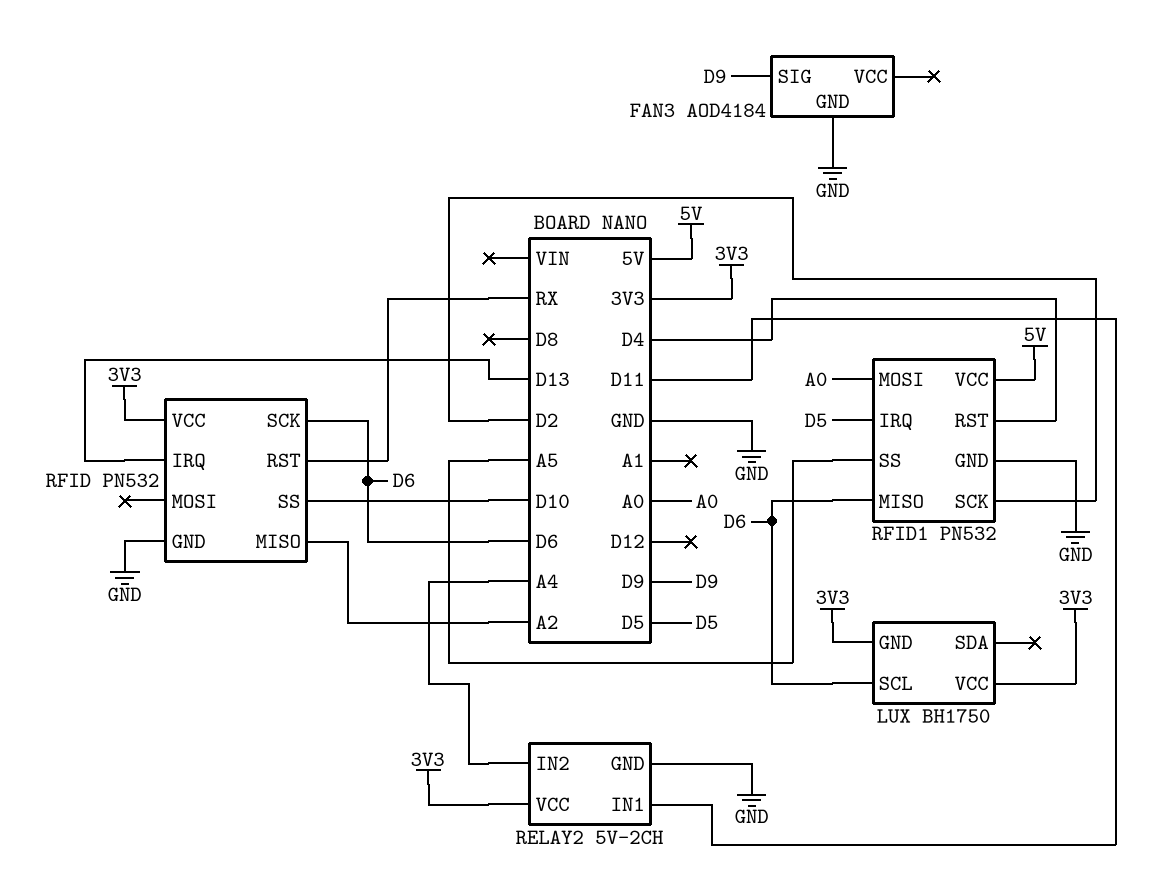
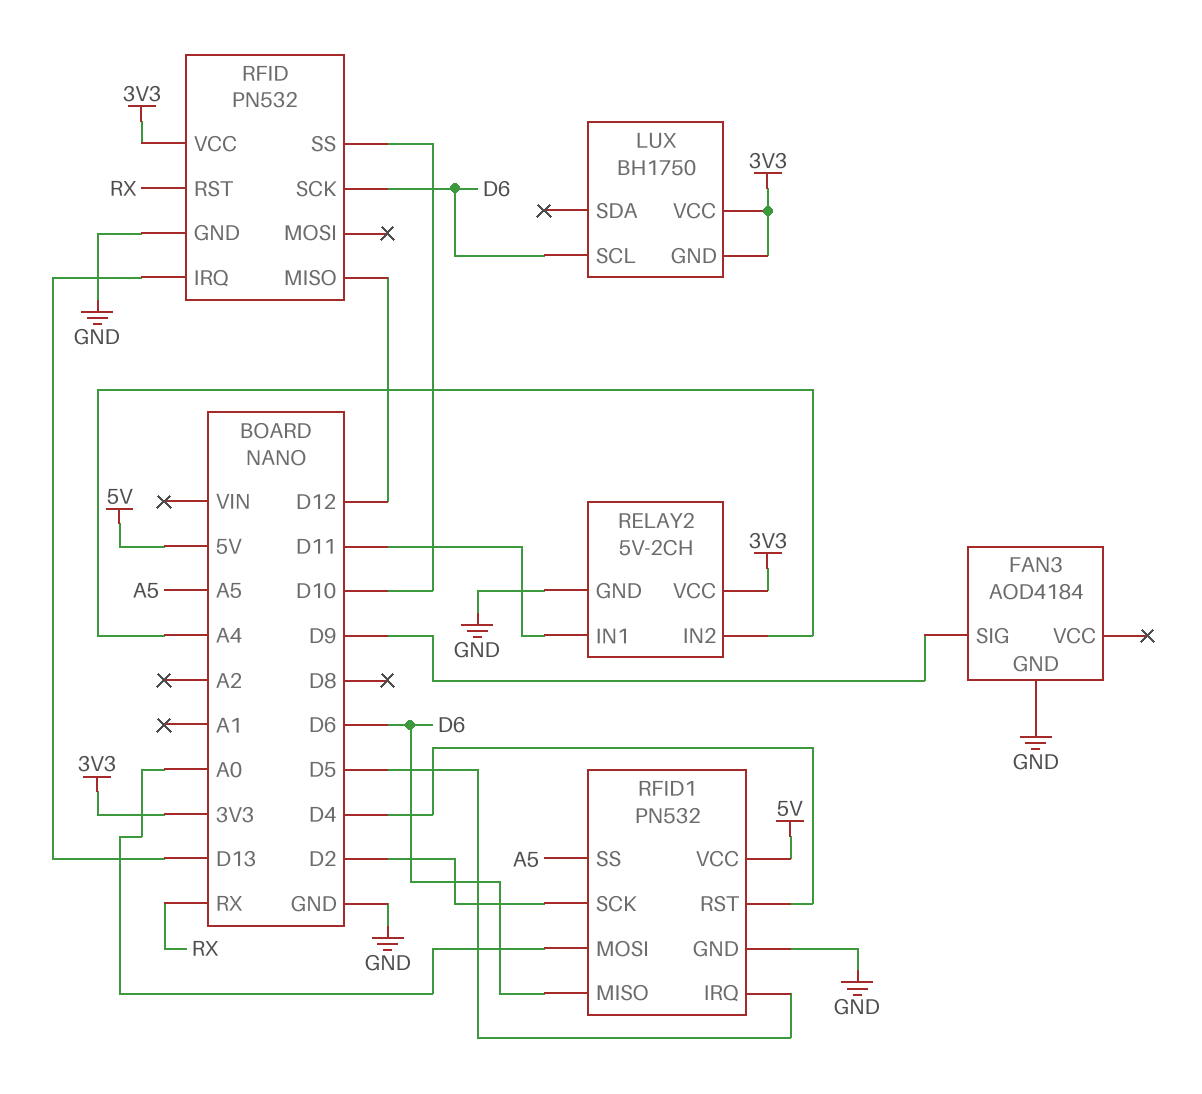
RFID pin MISO: A2 -> D12

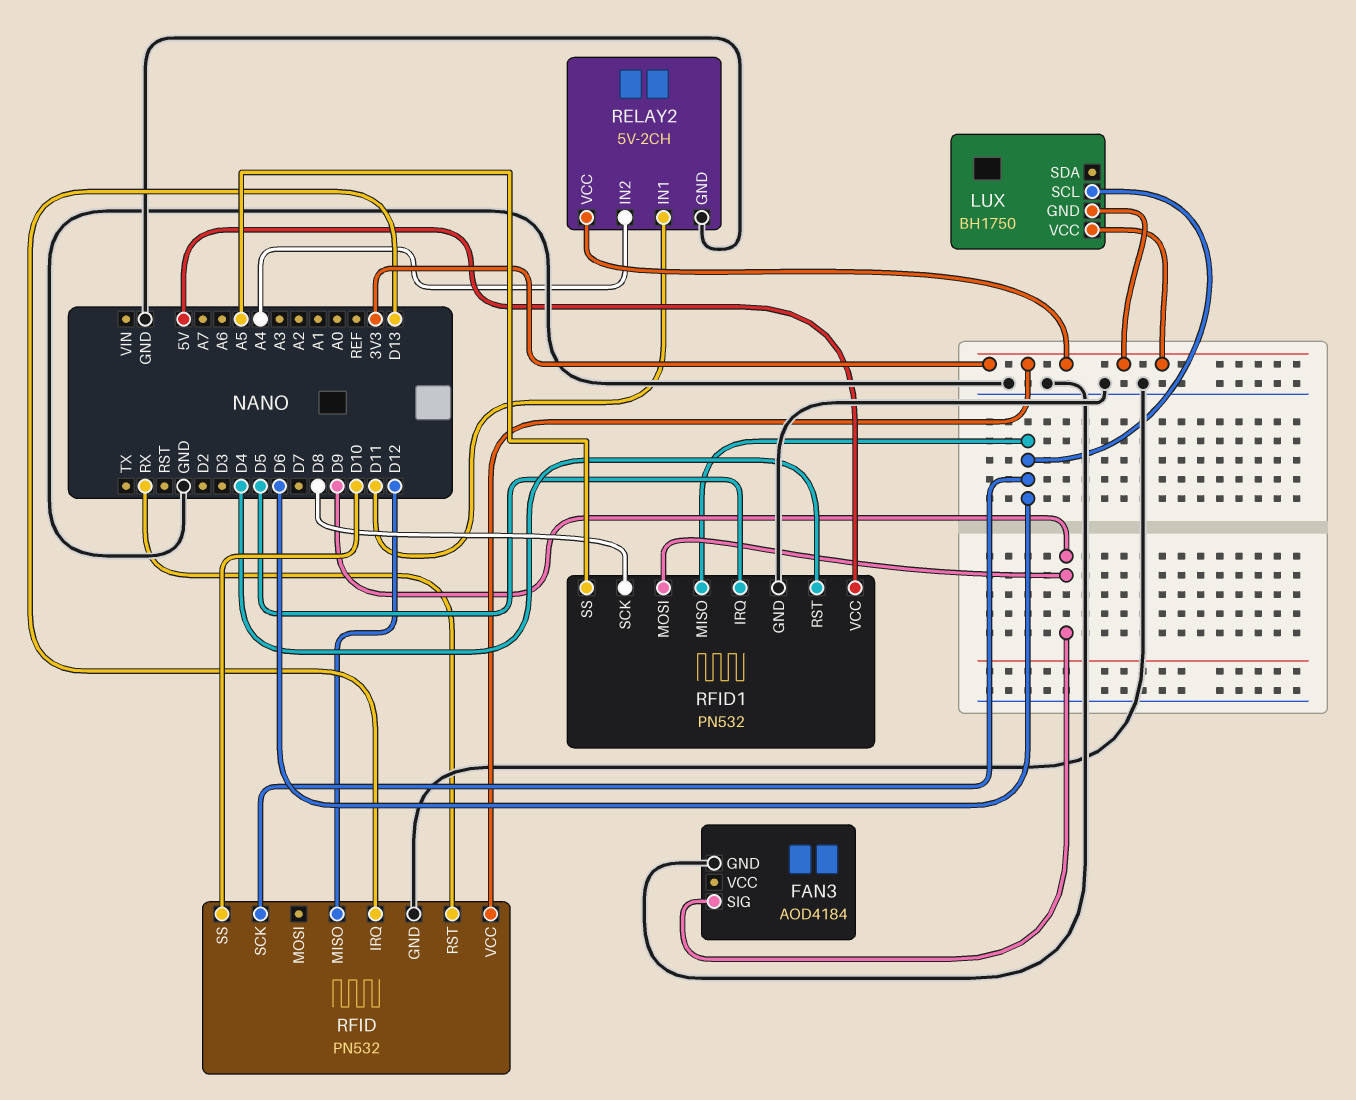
RFID1 pin MOSI: A0 -> D9
RFID1 pin SCK: D2 -> D8

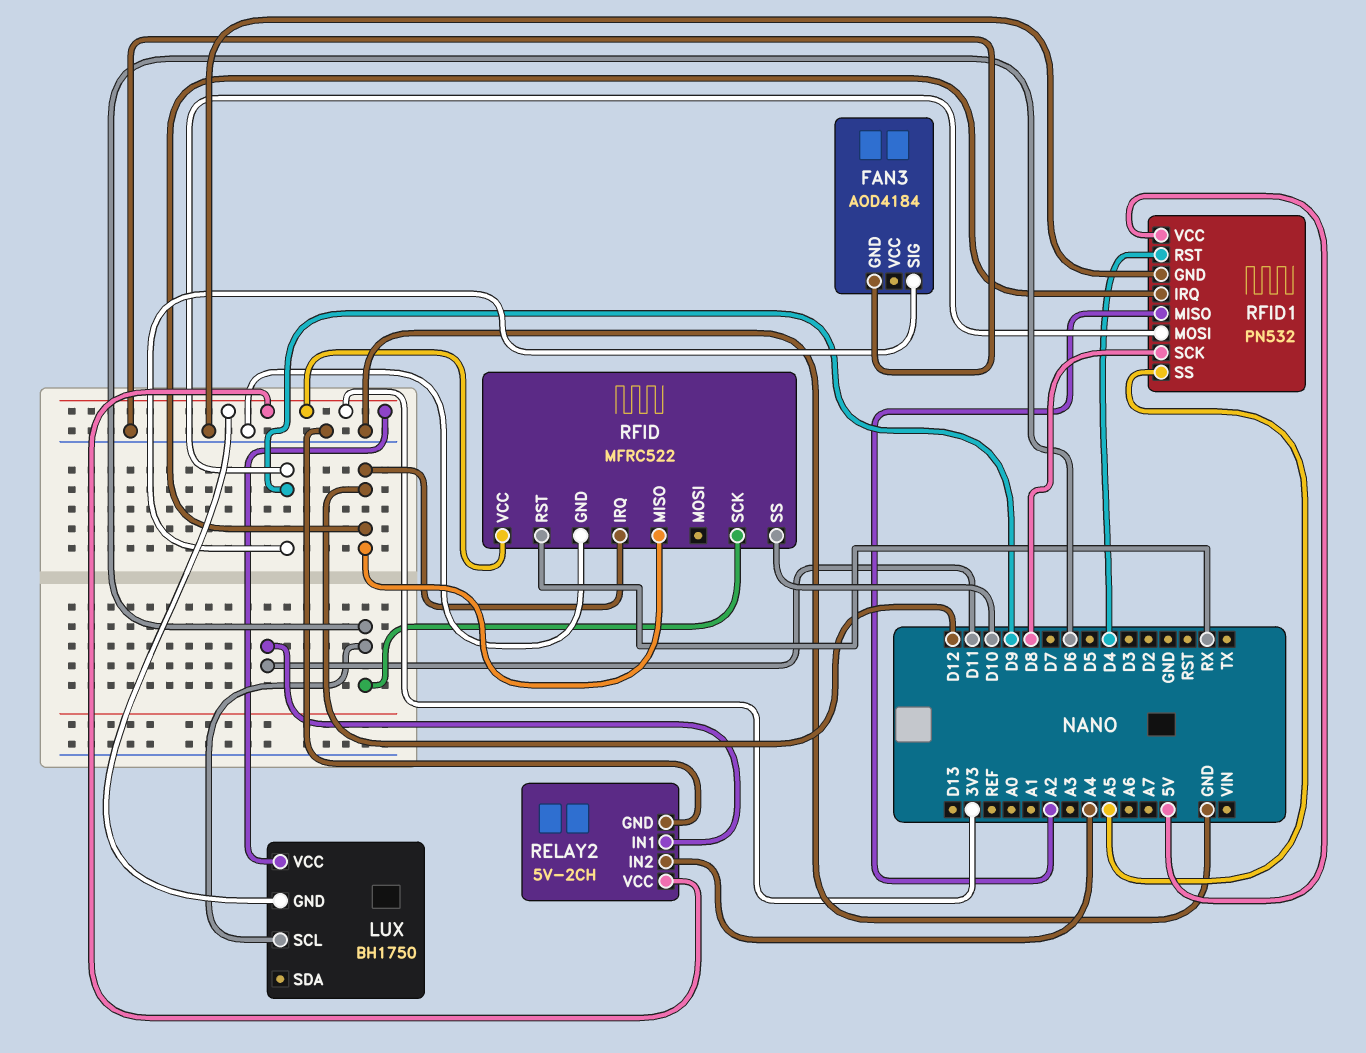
RFID: PN532 -> MFRC522
RFID pin IRQ: D13 -> D12
RFID1 pin IRQ: D5 -> D12
RFID1 pin MISO: D6 -> A2

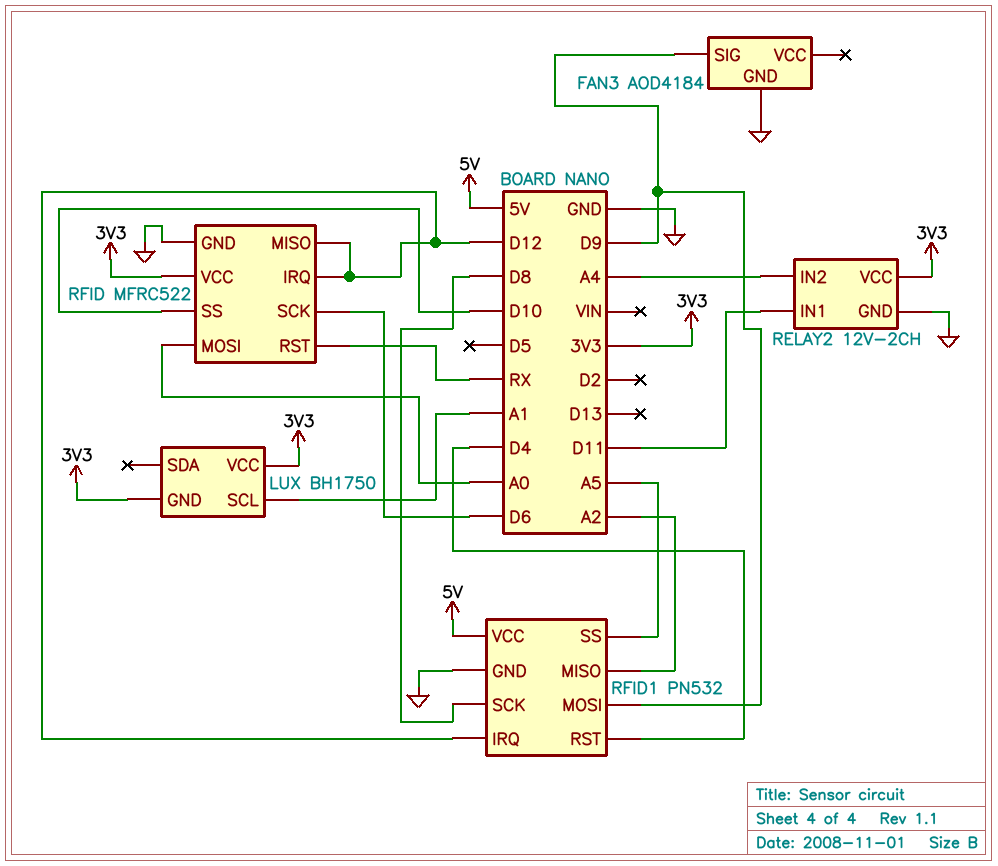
LUX pin SCL: D6 -> A1
RELAY2: 5V-2CH -> 12V-2CH
RFID pin MOSI: none -> A0

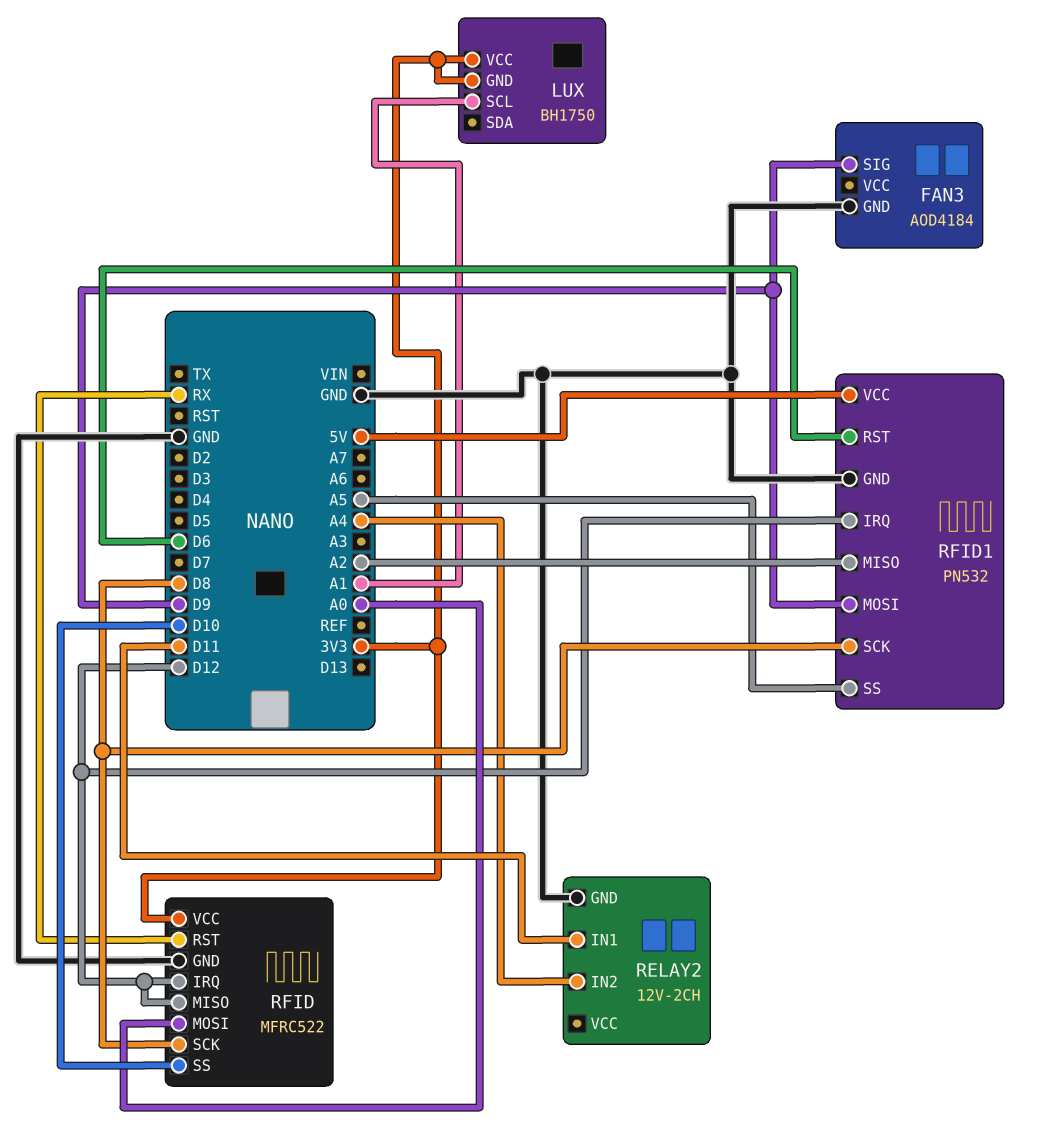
RELAY2 pin VCC: 3V3 -> none
RFID pin SCK: D6 -> D8
RFID1 pin RST: D4 -> D6

